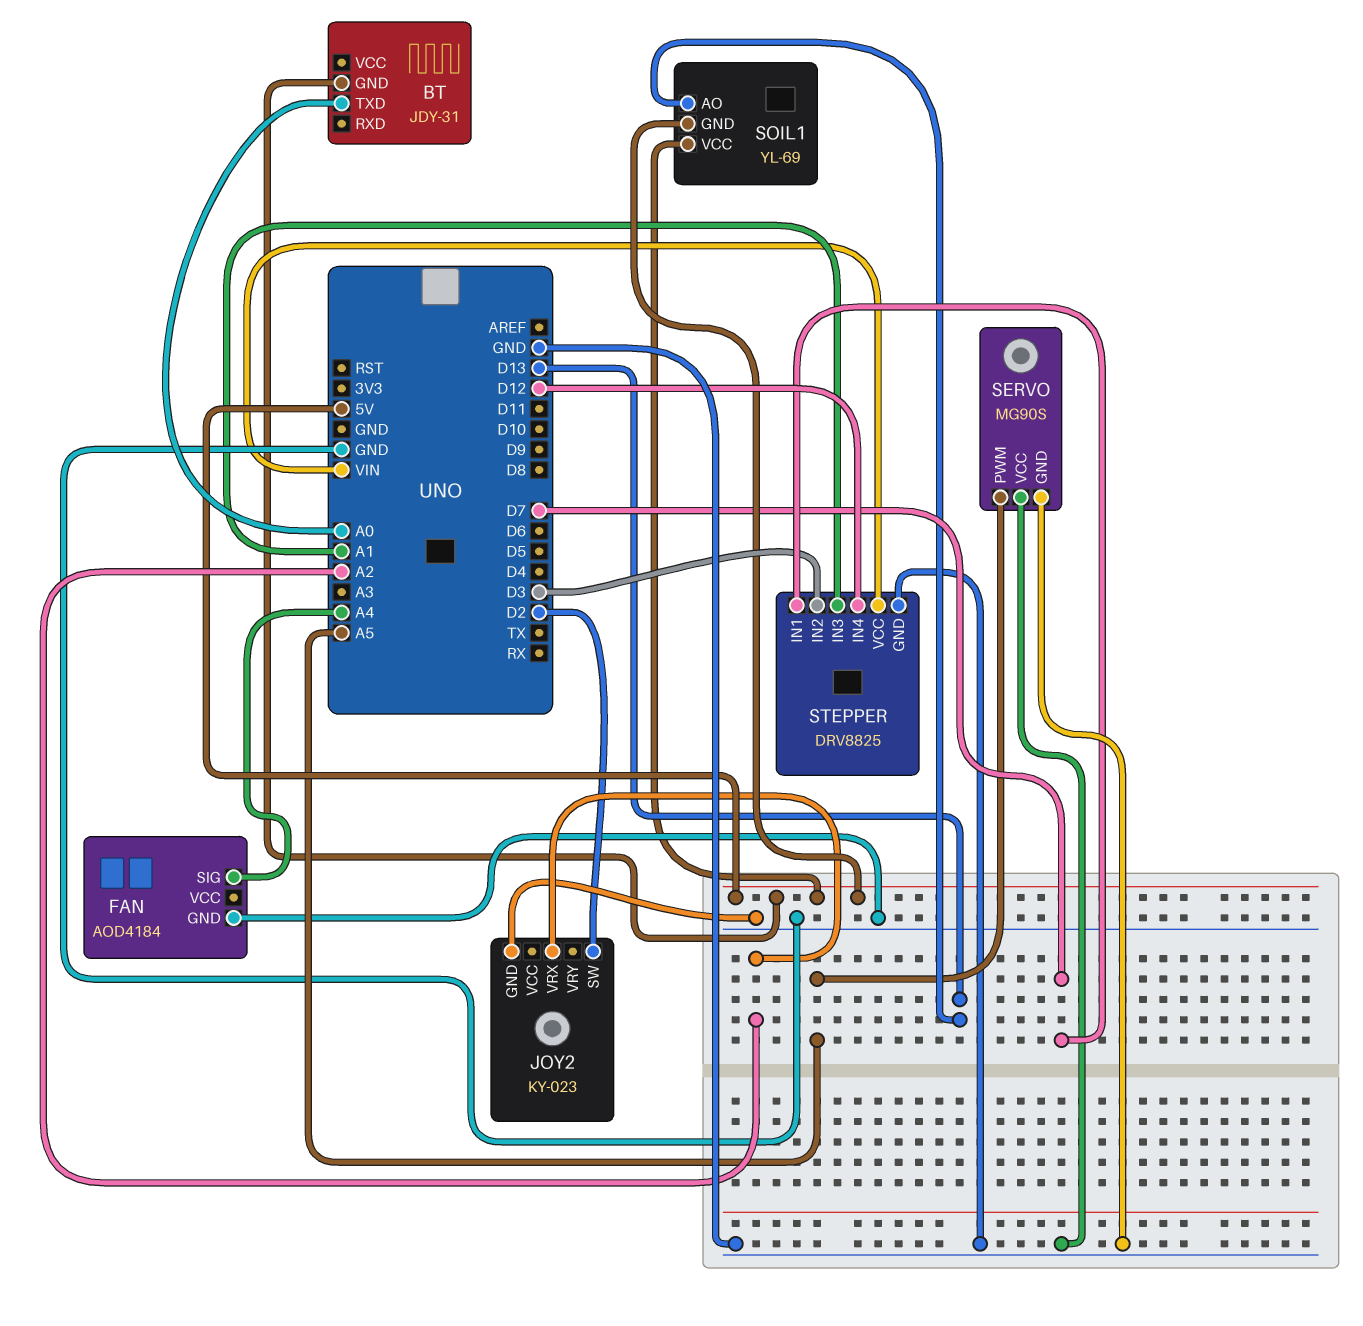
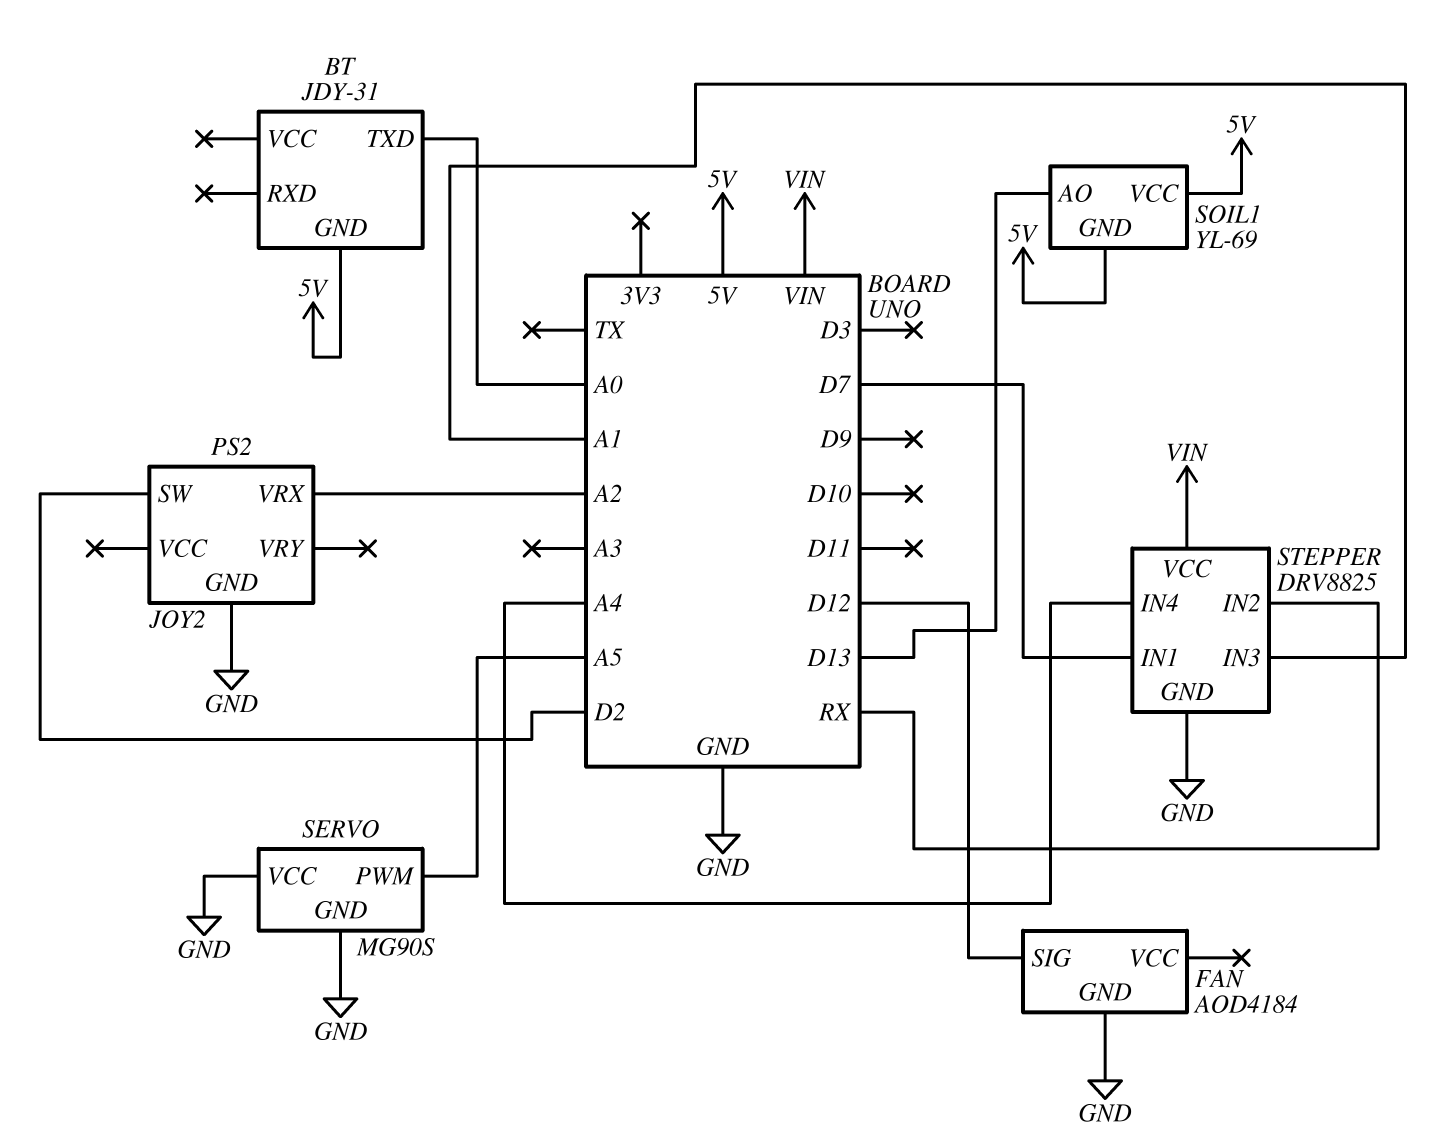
FAN pin SIG: A4 -> D12
JOY2: KY-023 -> PS2
STEPPER pin IN2: D3 -> RX
STEPPER pin IN4: D12 -> A4

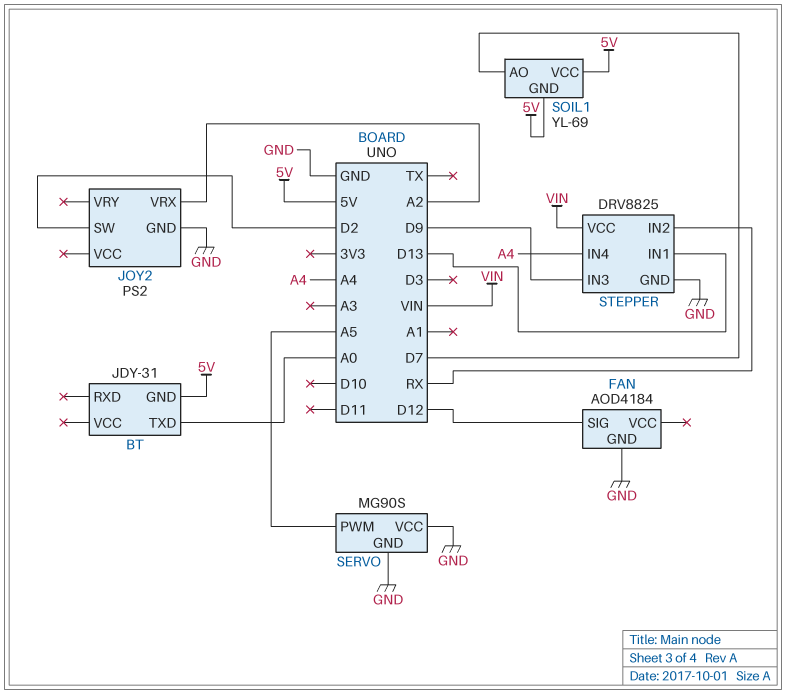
SOIL1 pin AO: D13 -> D7
STEPPER pin IN1: D7 -> D13
STEPPER pin IN3: A1 -> D9

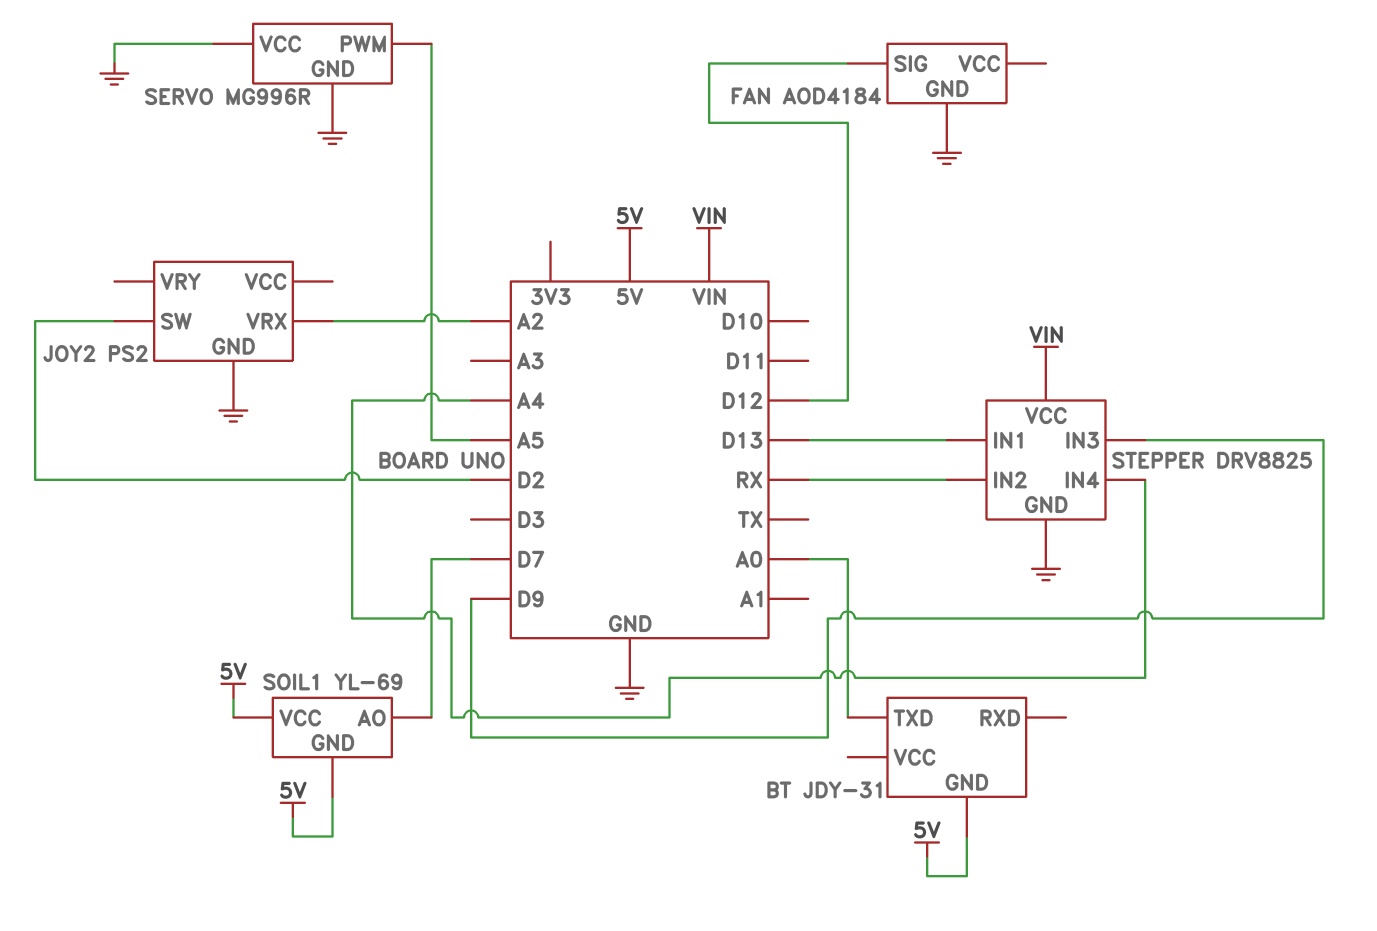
SERVO: MG90S -> MG996R

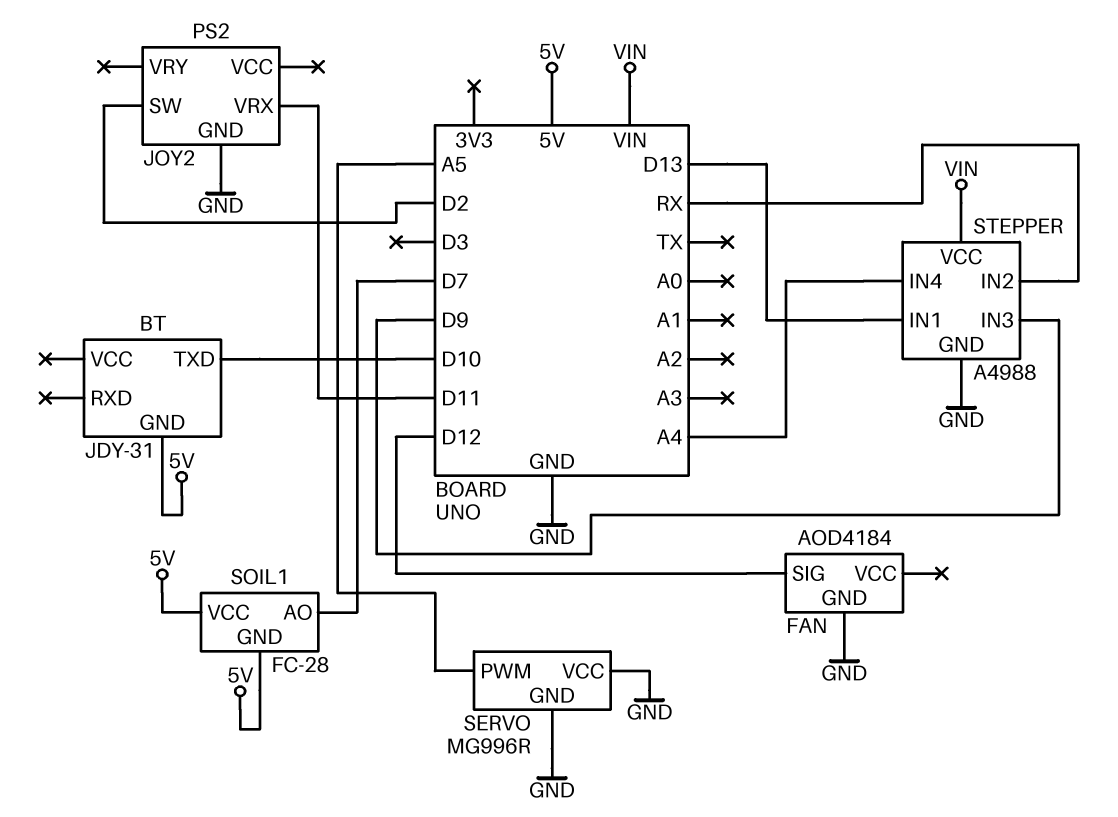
BT pin TXD: A0 -> D10
JOY2 pin VRX: A2 -> D11
SOIL1: YL-69 -> FC-28
STEPPER: DRV8825 -> A4988

